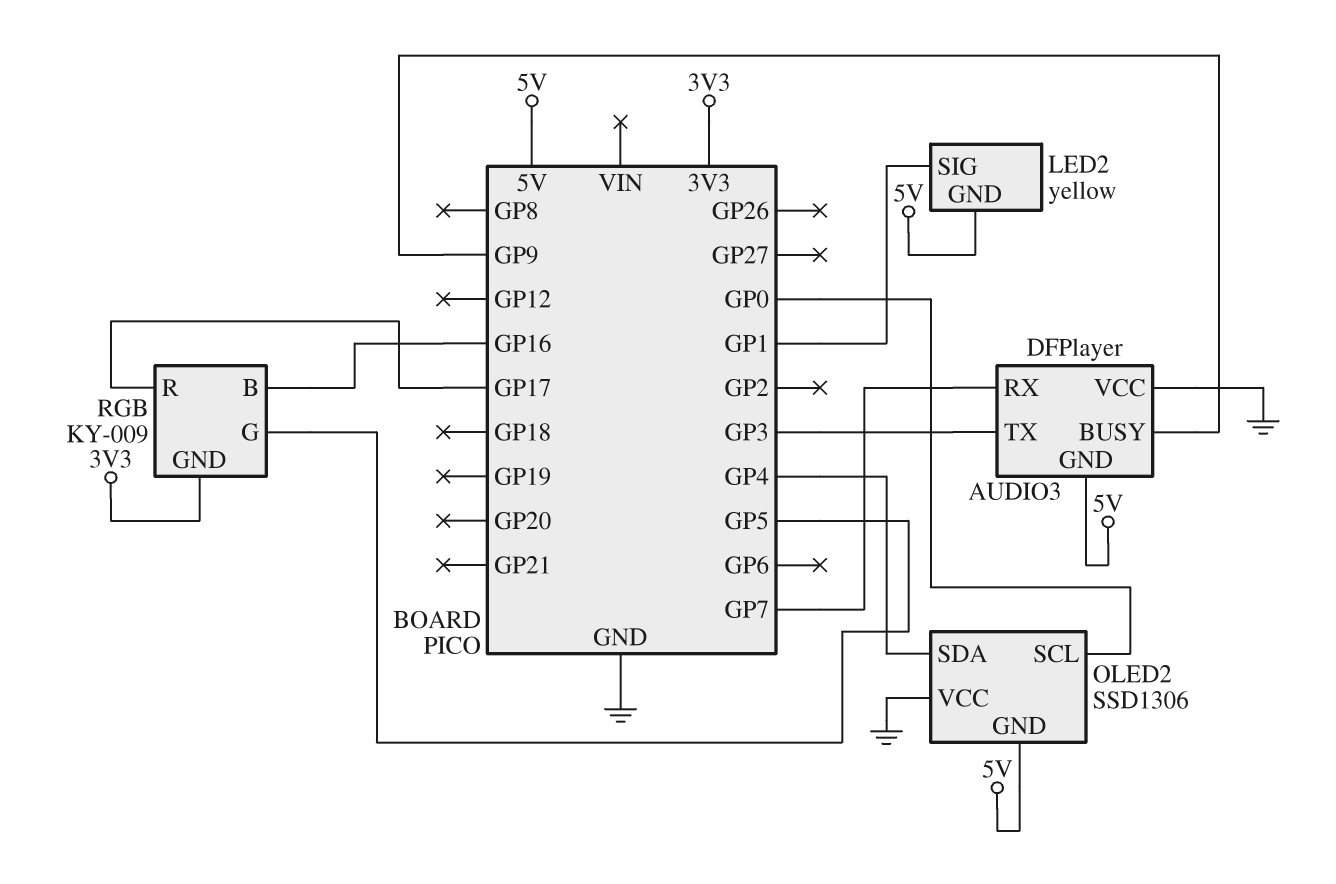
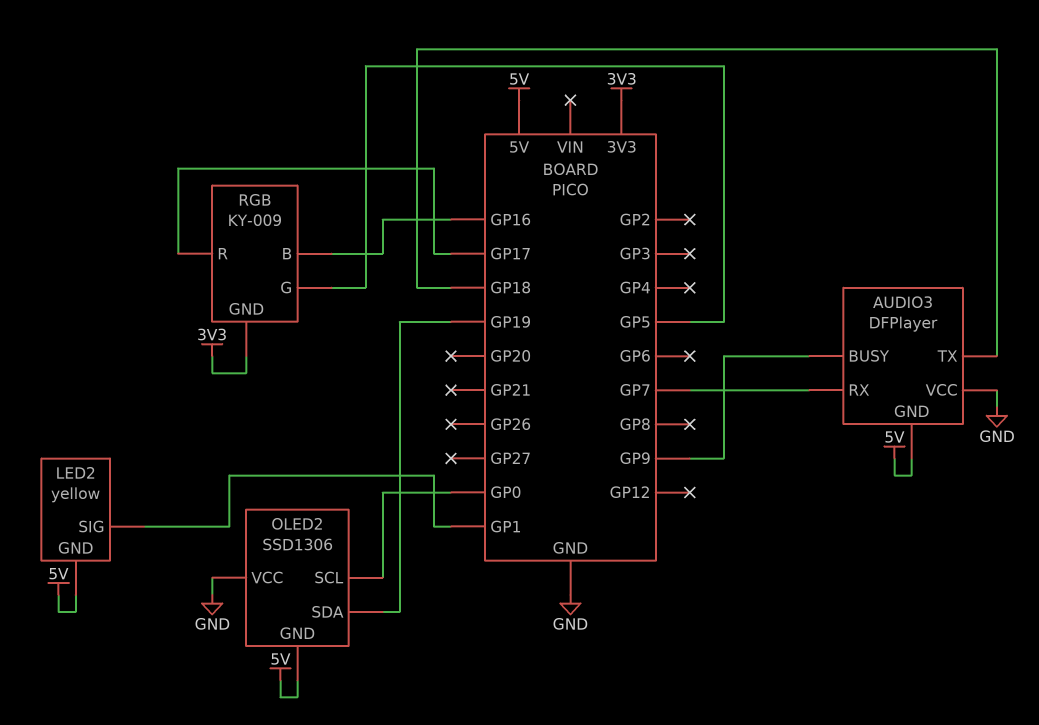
AUDIO3 pin TX: GP3 -> GP18
OLED2 pin SDA: GP4 -> GP19

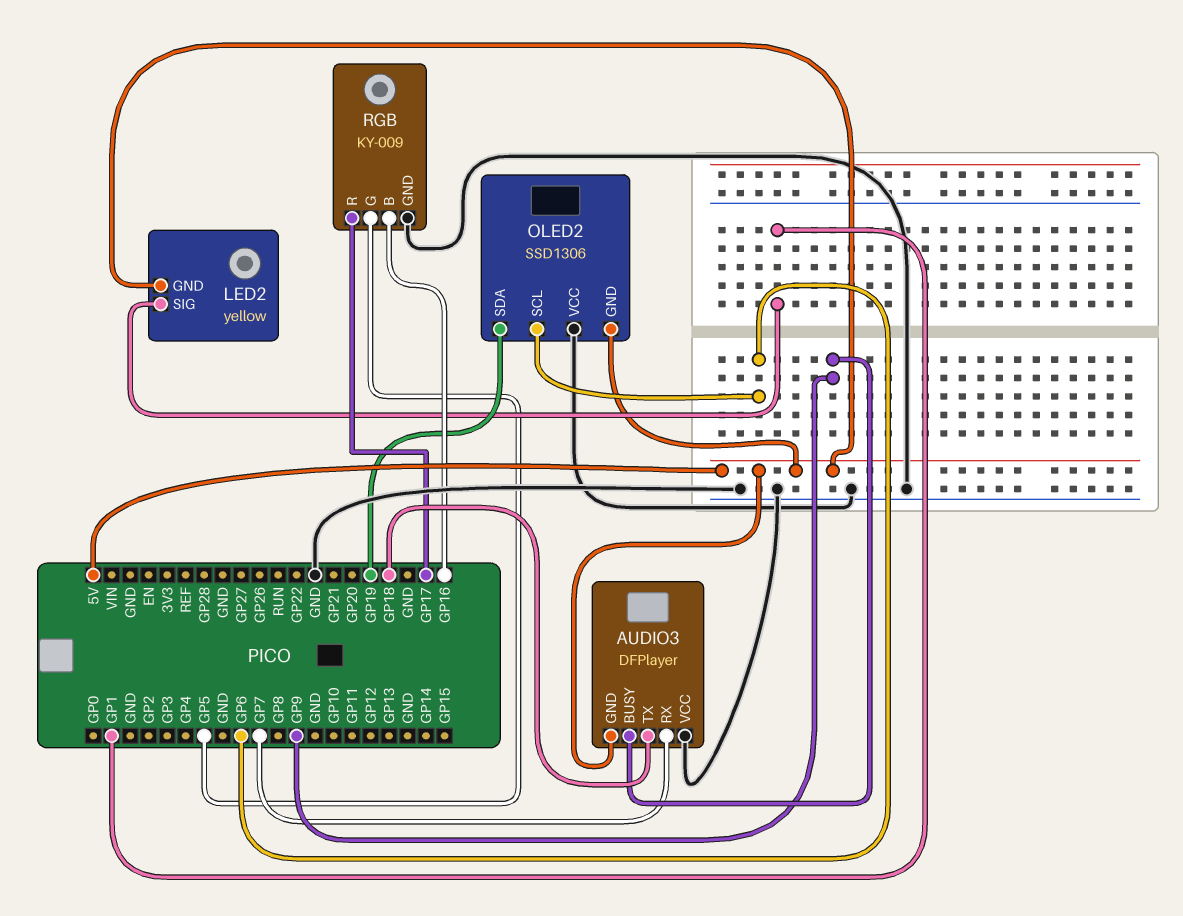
OLED2 pin SCL: GP0 -> GP6
RGB pin GND: 3V3 -> GND

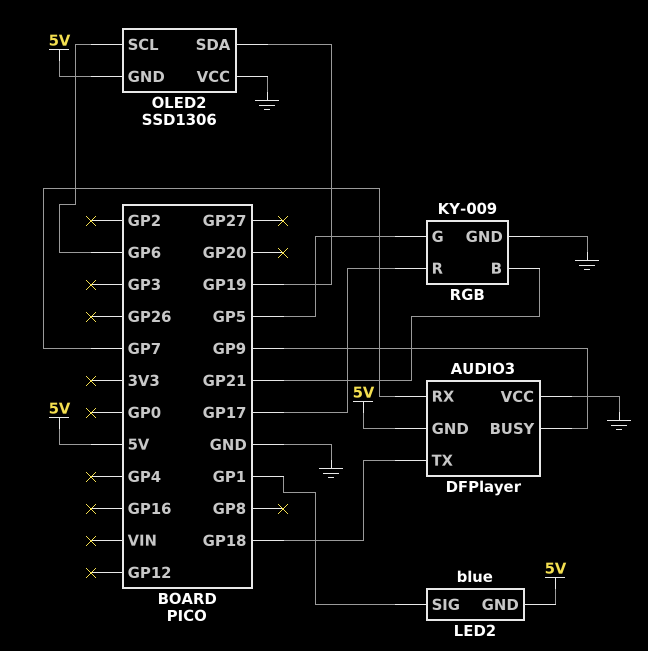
LED2: yellow -> blue
RGB pin B: GP16 -> GP21

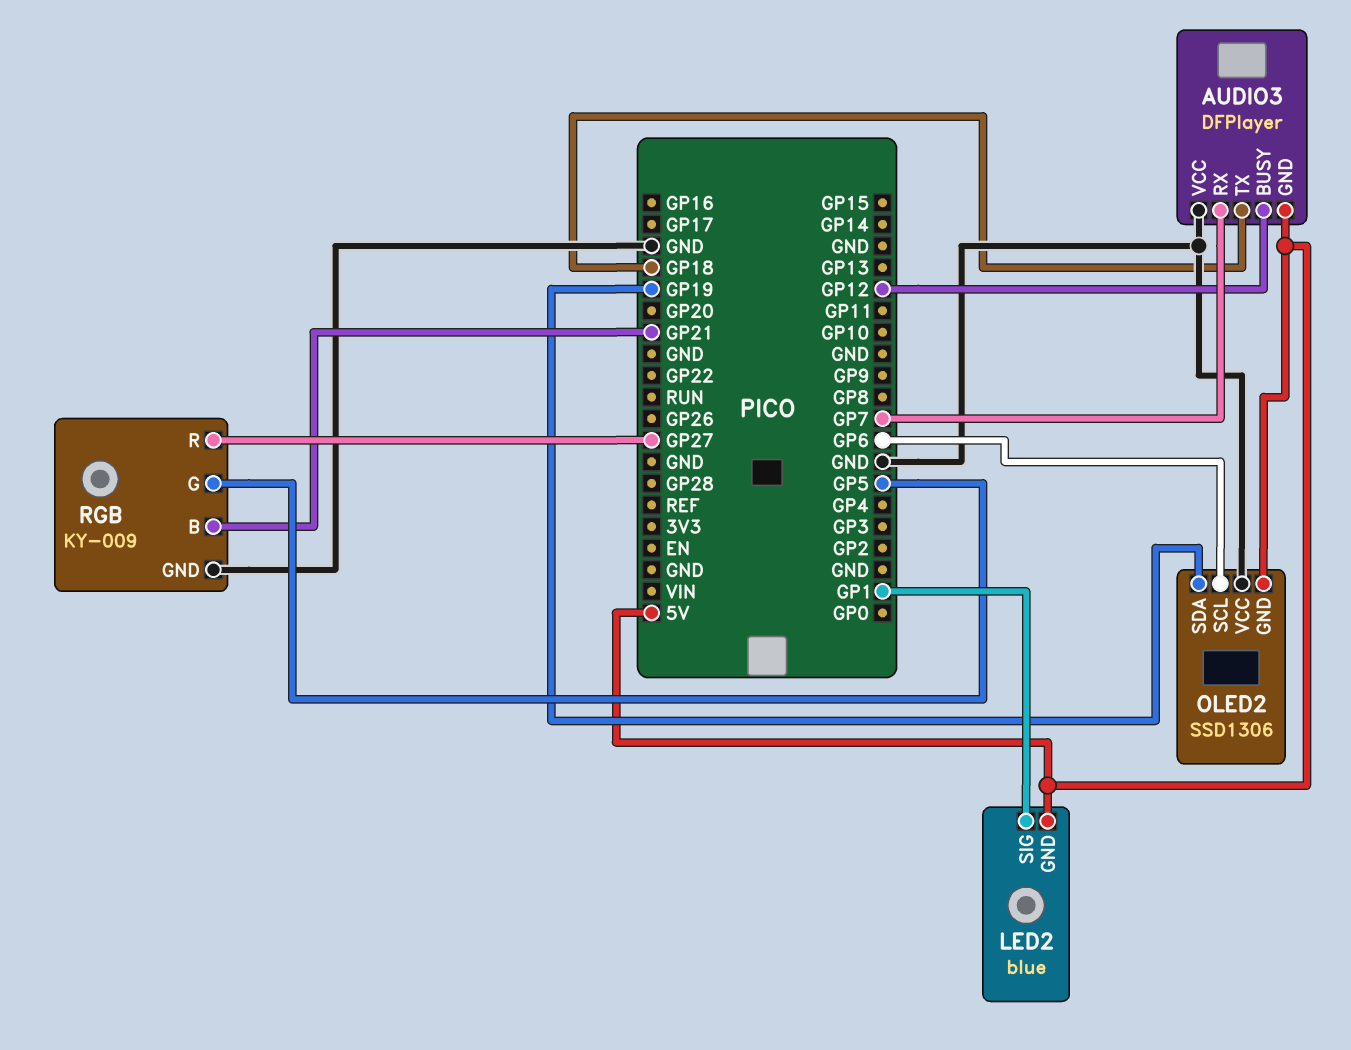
AUDIO3 pin BUSY: GP9 -> GP12
RGB pin R: GP17 -> GP27

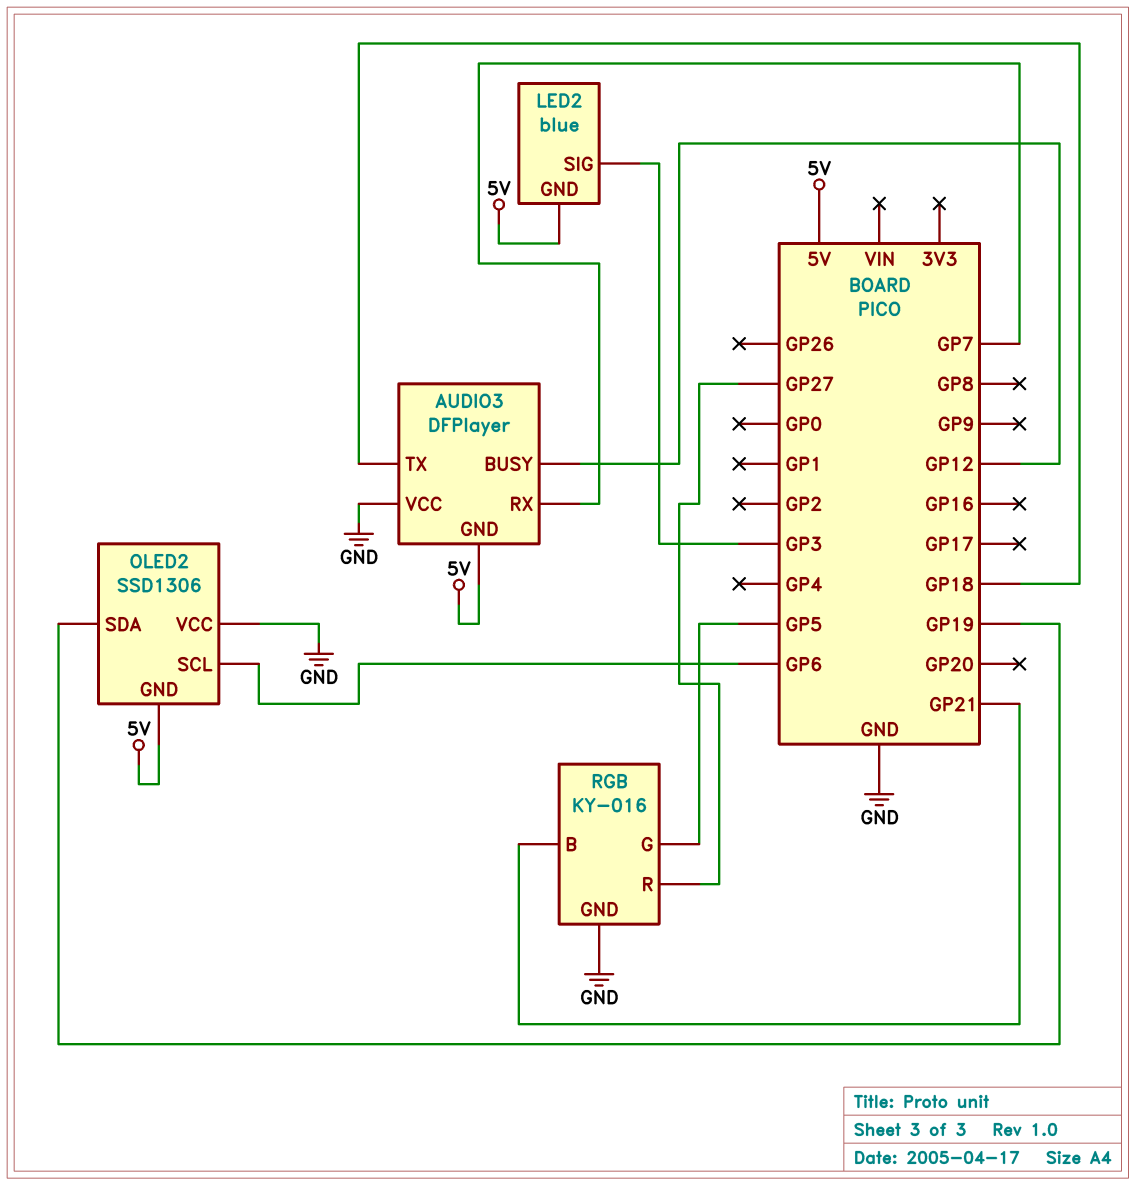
LED2 pin SIG: GP1 -> GP3
RGB: KY-009 -> KY-016

